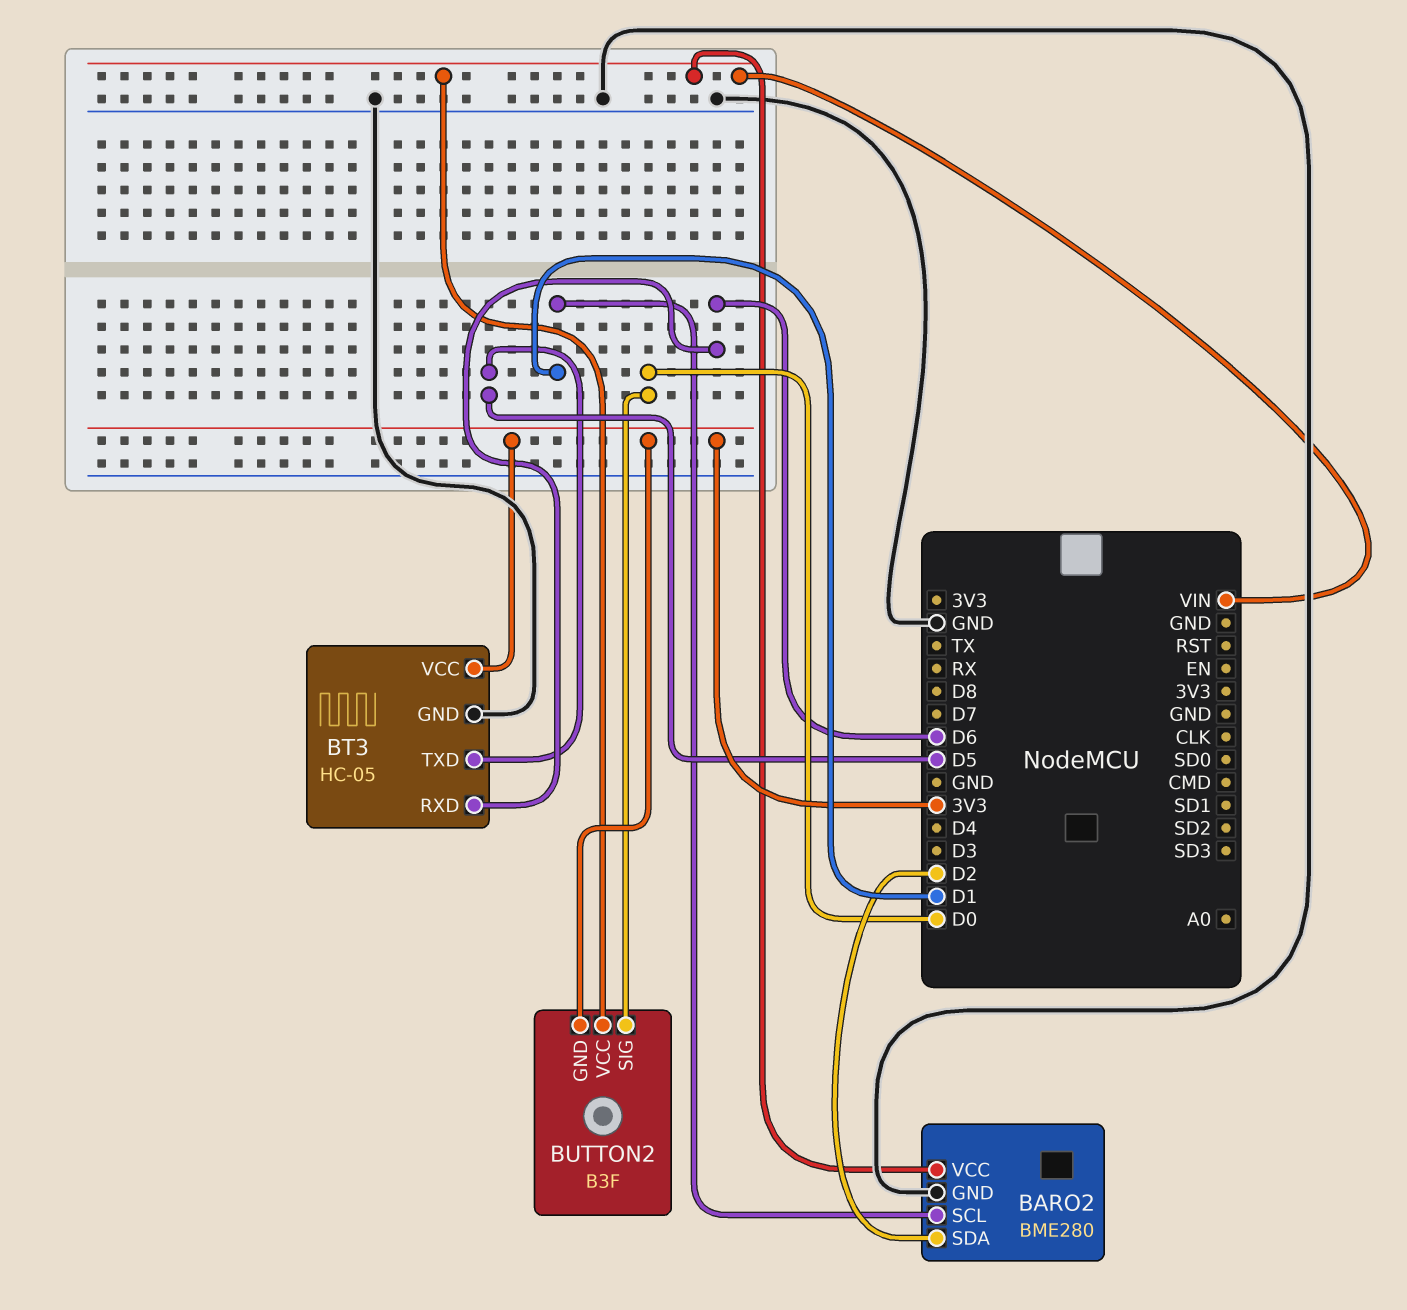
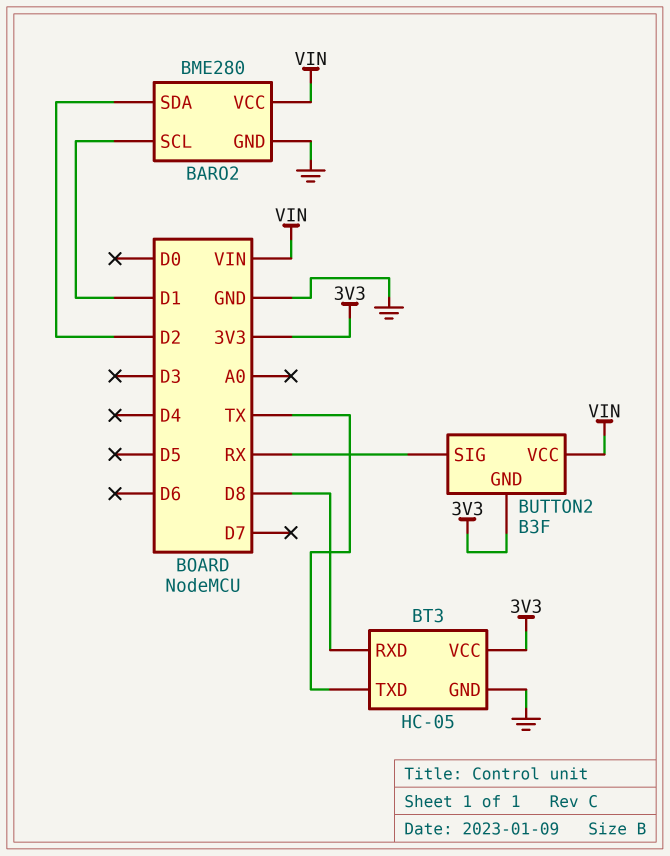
BT3 pin RXD: D6 -> D8
BT3 pin TXD: D5 -> TX
BUTTON2 pin SIG: D0 -> RX

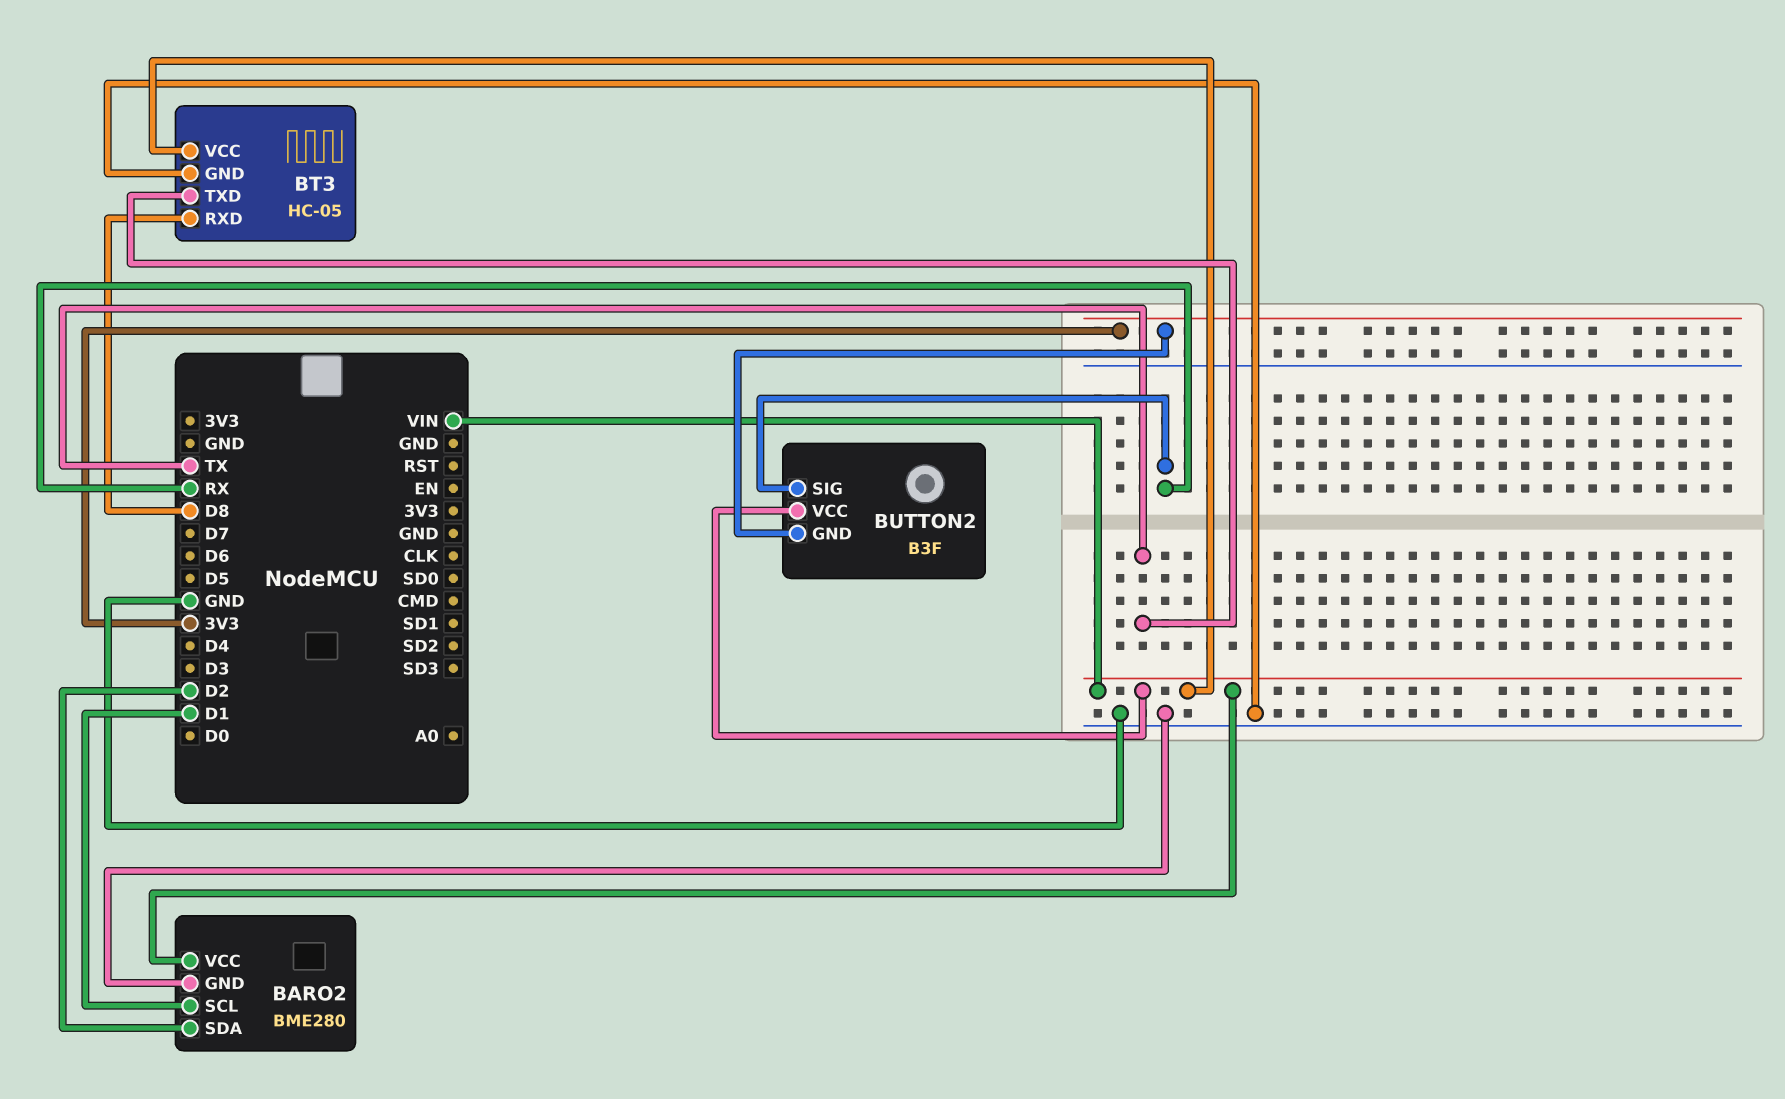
BT3 pin VCC: 3V3 -> VIN

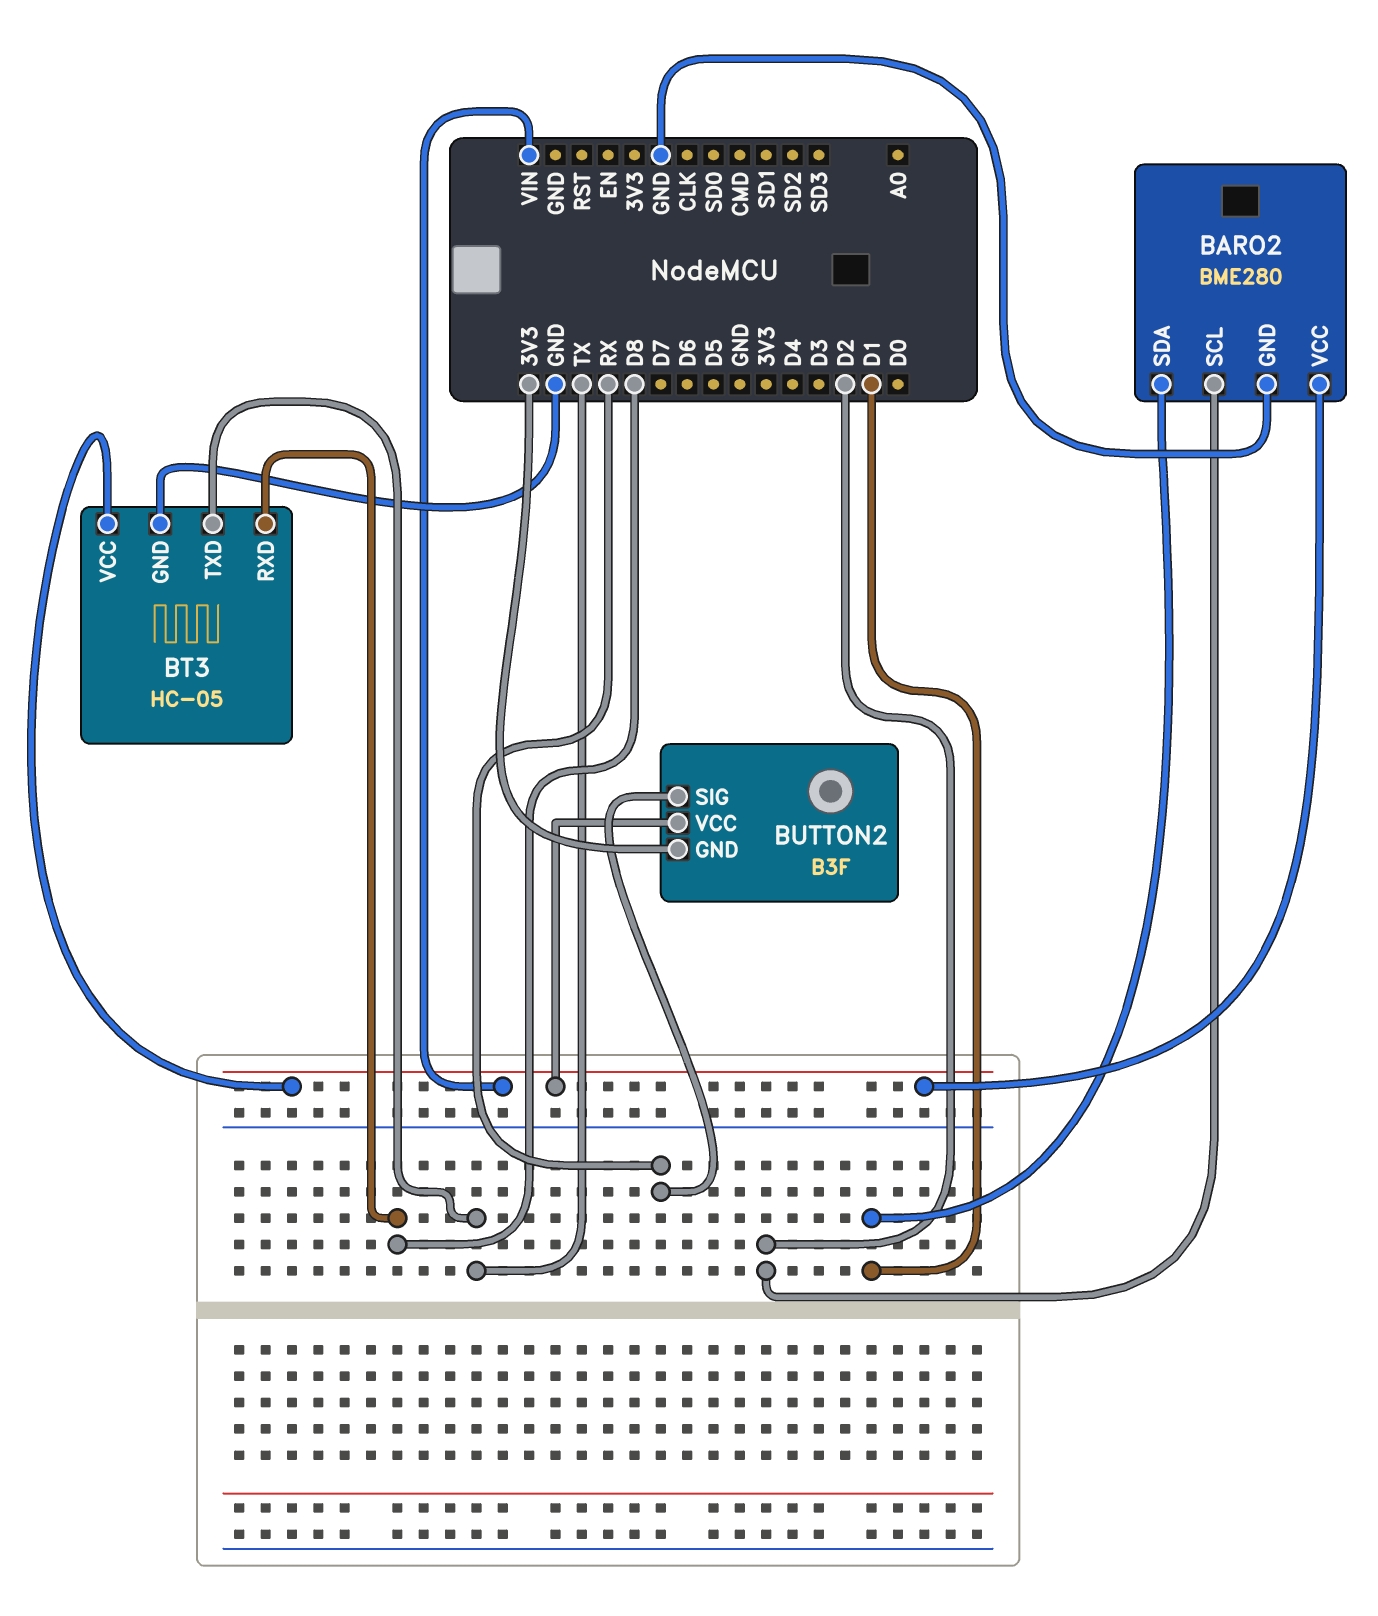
BARO2 pin SCL: D1 -> D2
BARO2 pin SDA: D2 -> D1

